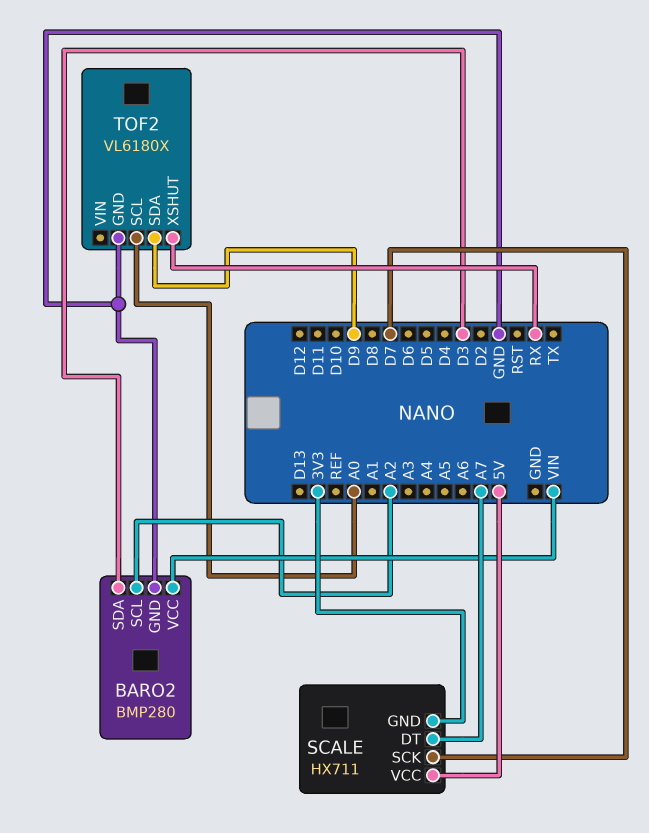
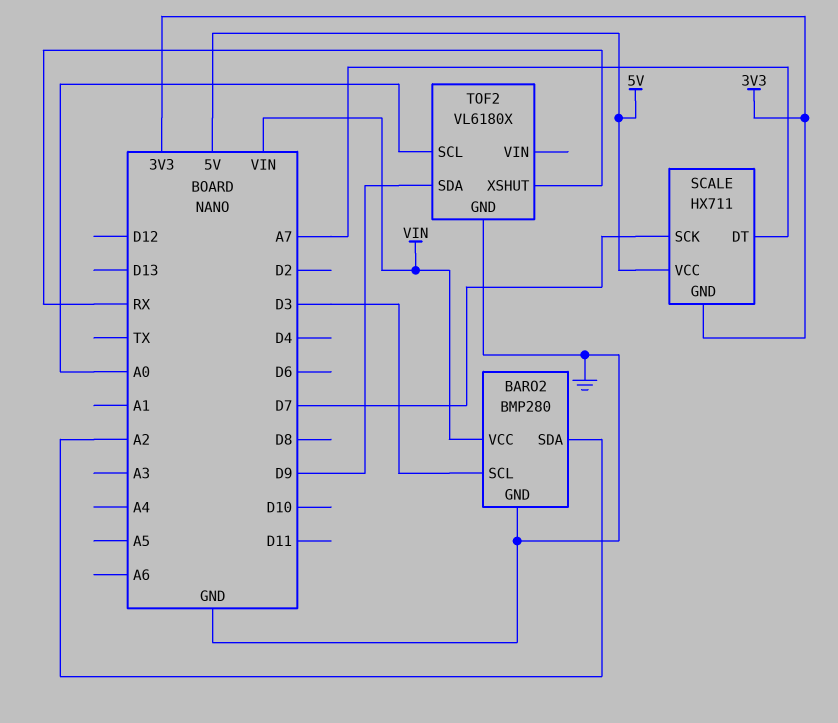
BARO2 pin SCL: A2 -> D3
BARO2 pin SDA: D3 -> A2

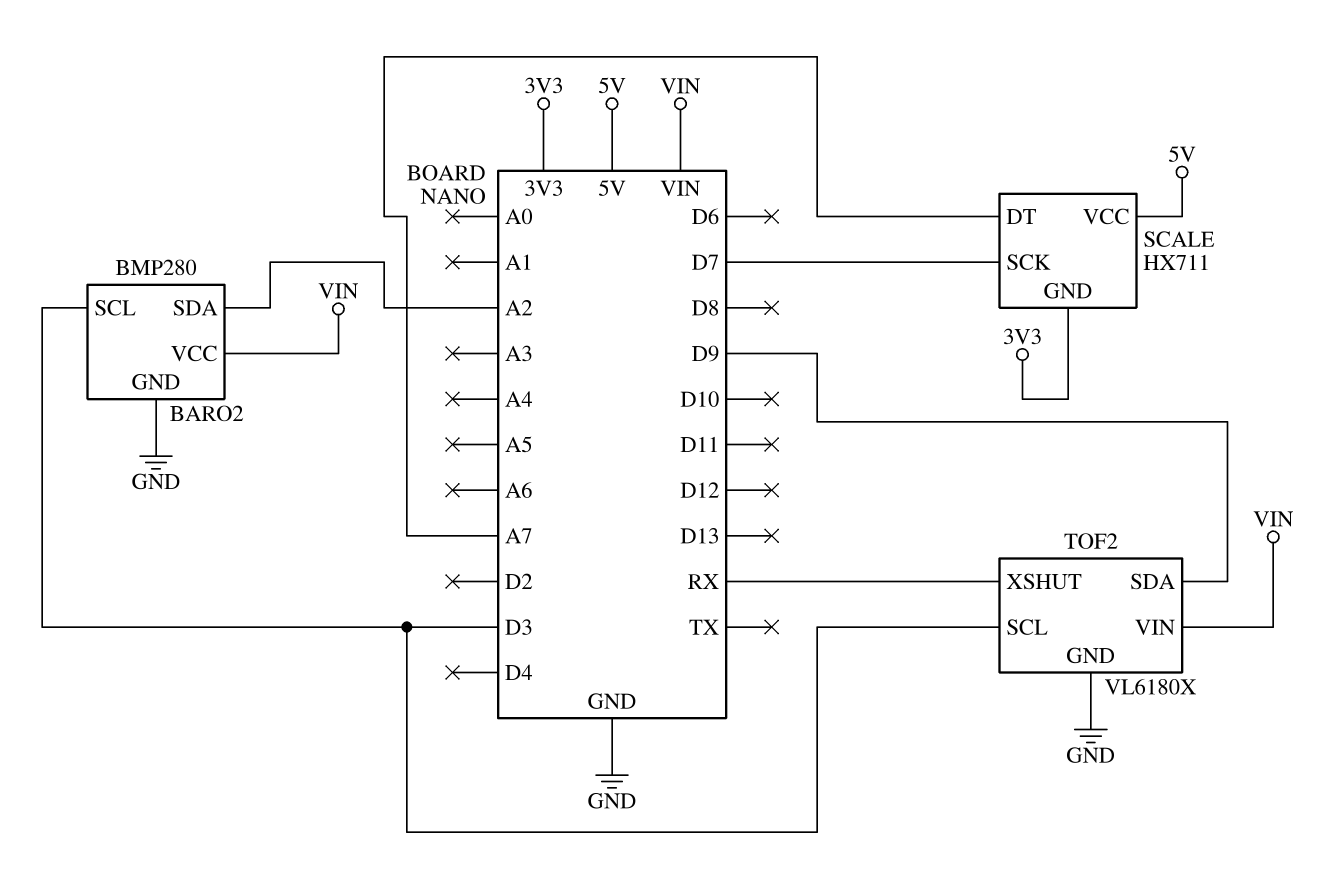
TOF2 pin SCL: A0 -> D3
TOF2 pin VIN: none -> VIN

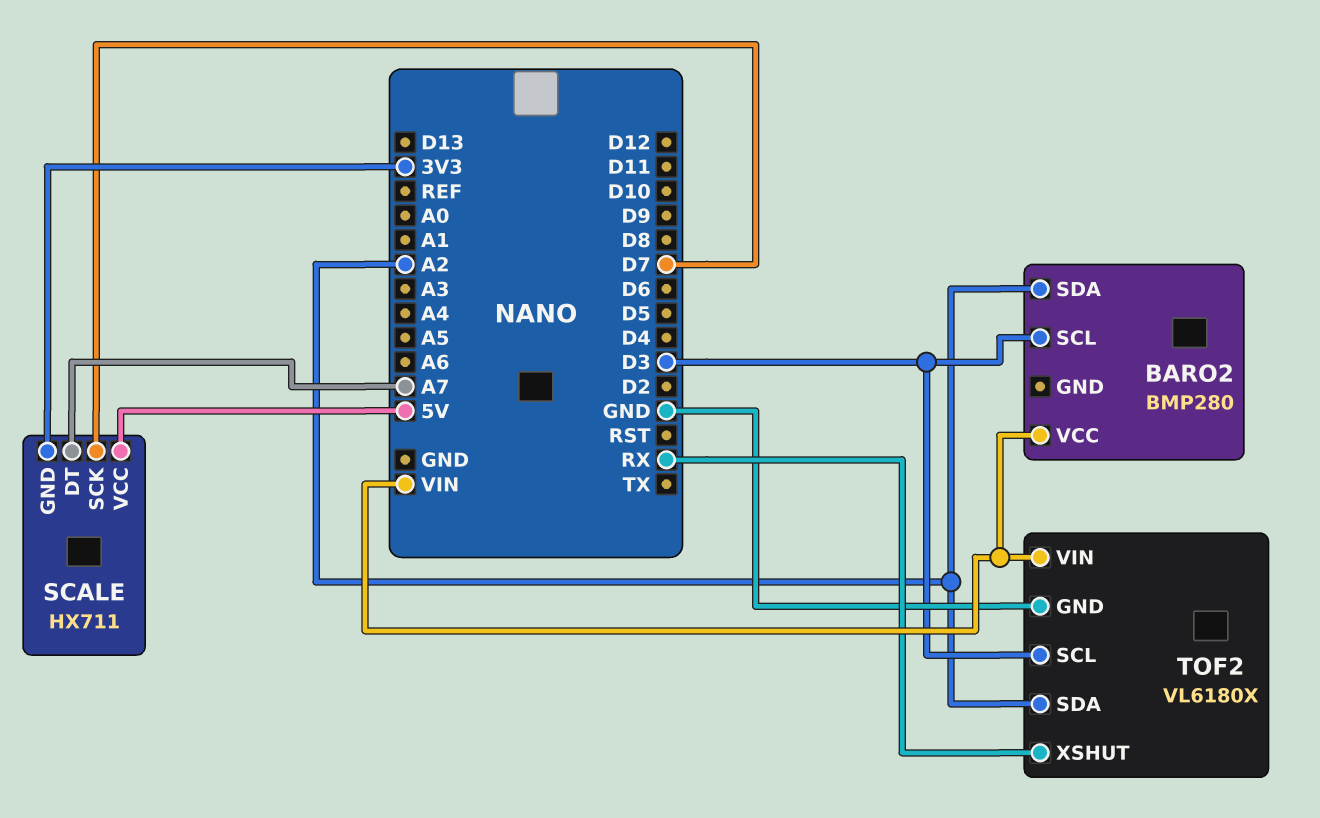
BARO2 pin GND: GND -> none
TOF2 pin SDA: D9 -> A2

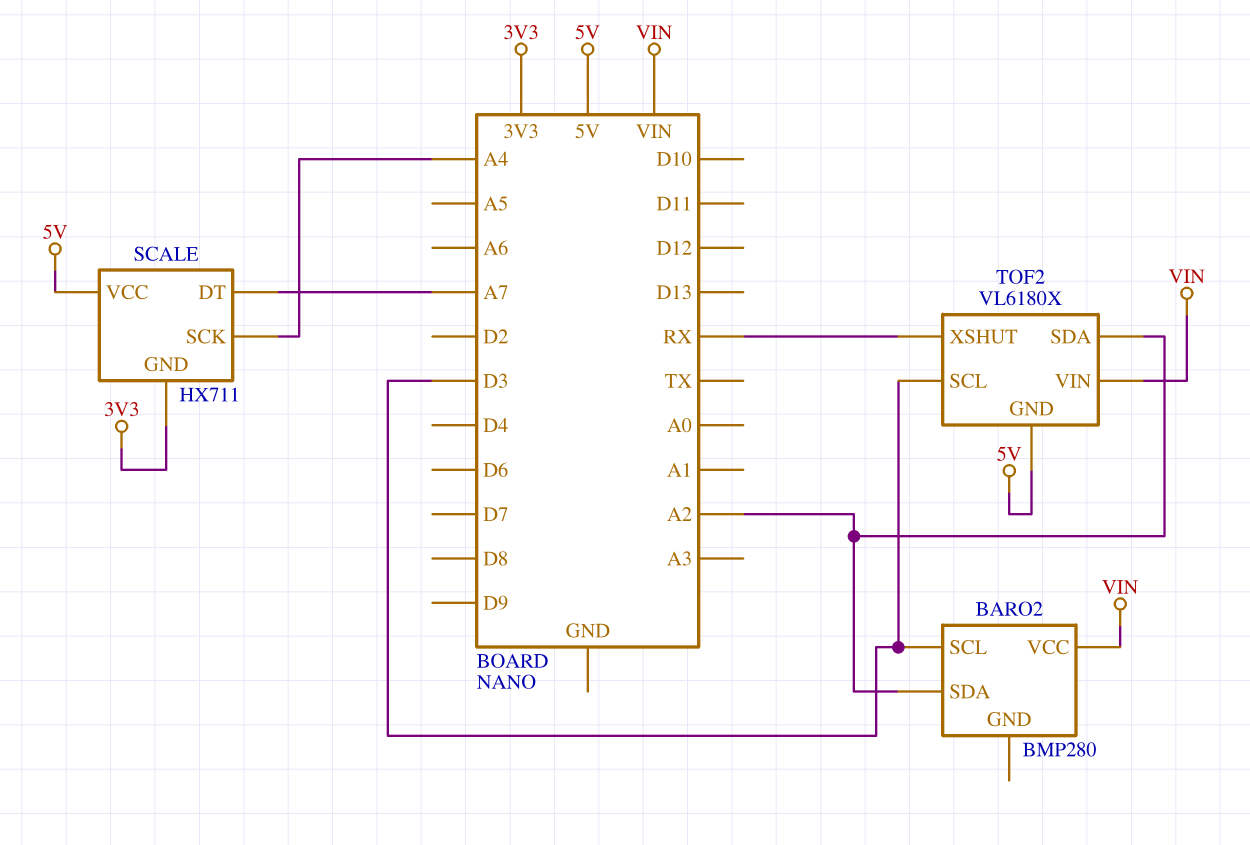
SCALE pin SCK: D7 -> A4
TOF2 pin GND: GND -> 5V

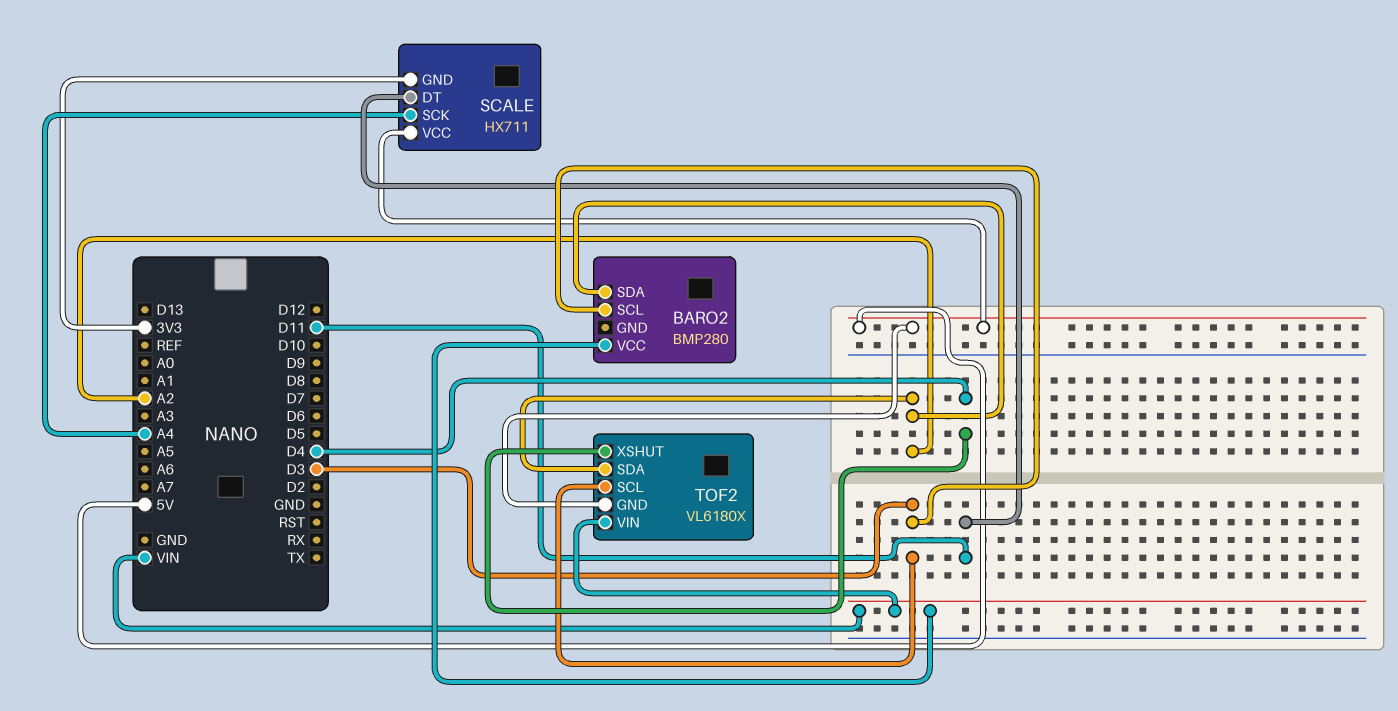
SCALE pin DT: A7 -> D11
TOF2 pin XSHUT: RX -> D4

